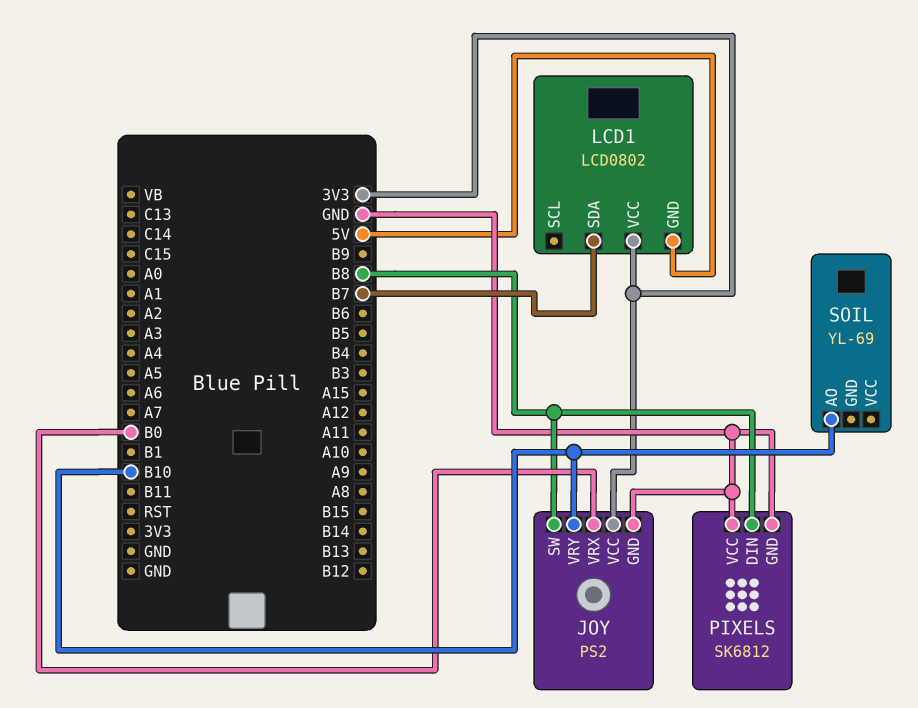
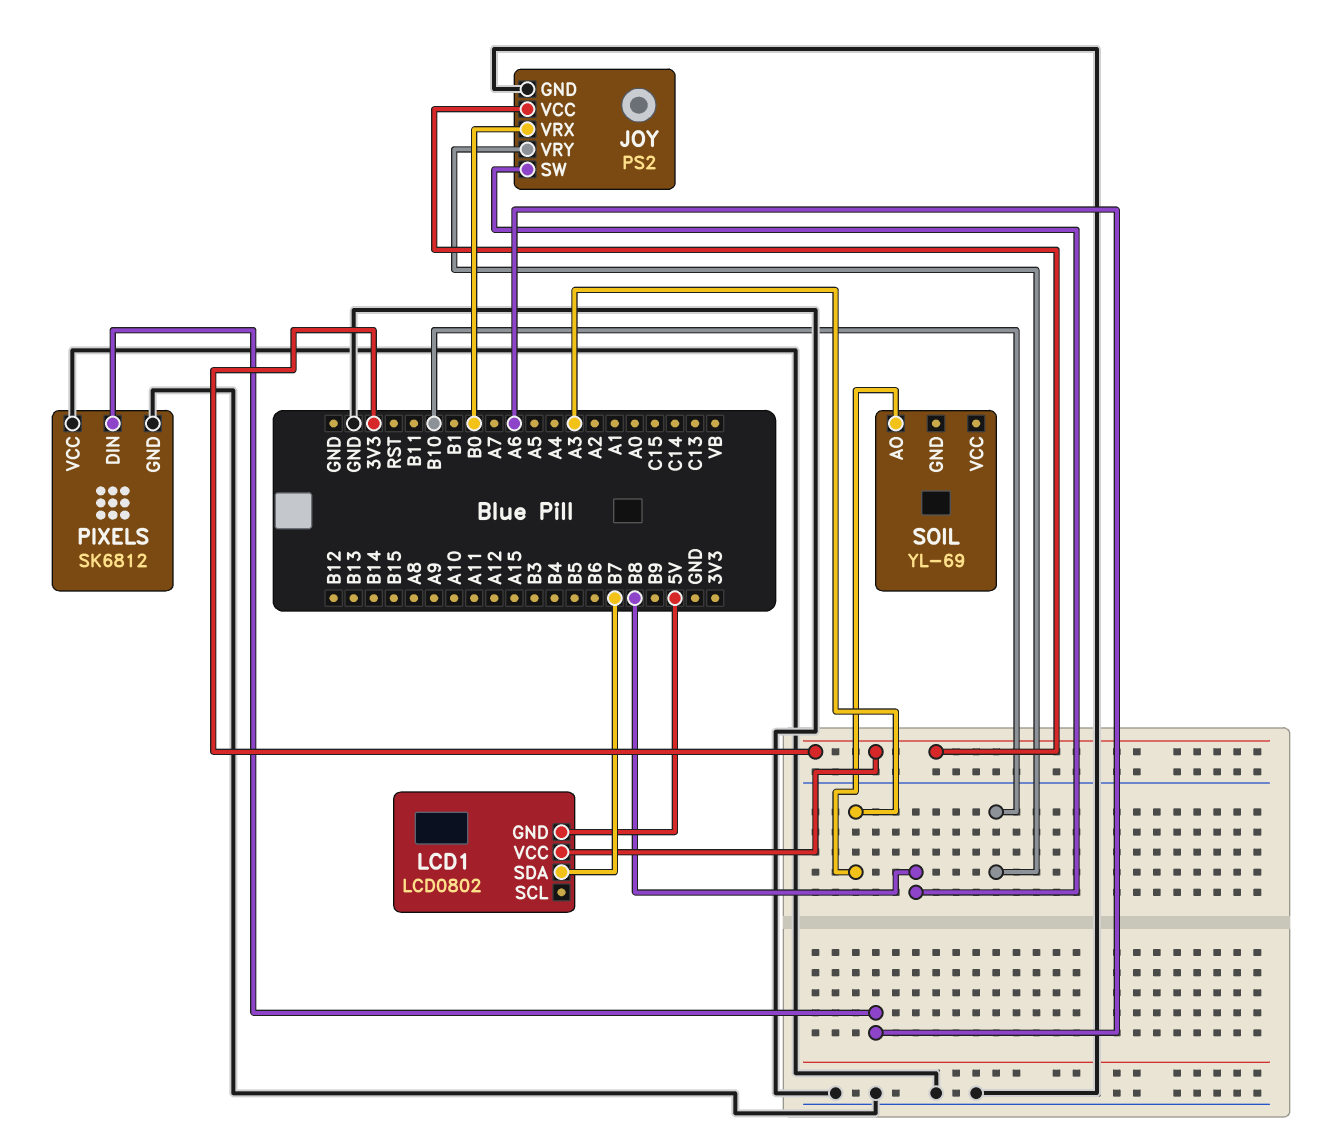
PIXELS pin DIN: B8 -> A6
SOIL pin AO: B10 -> A3

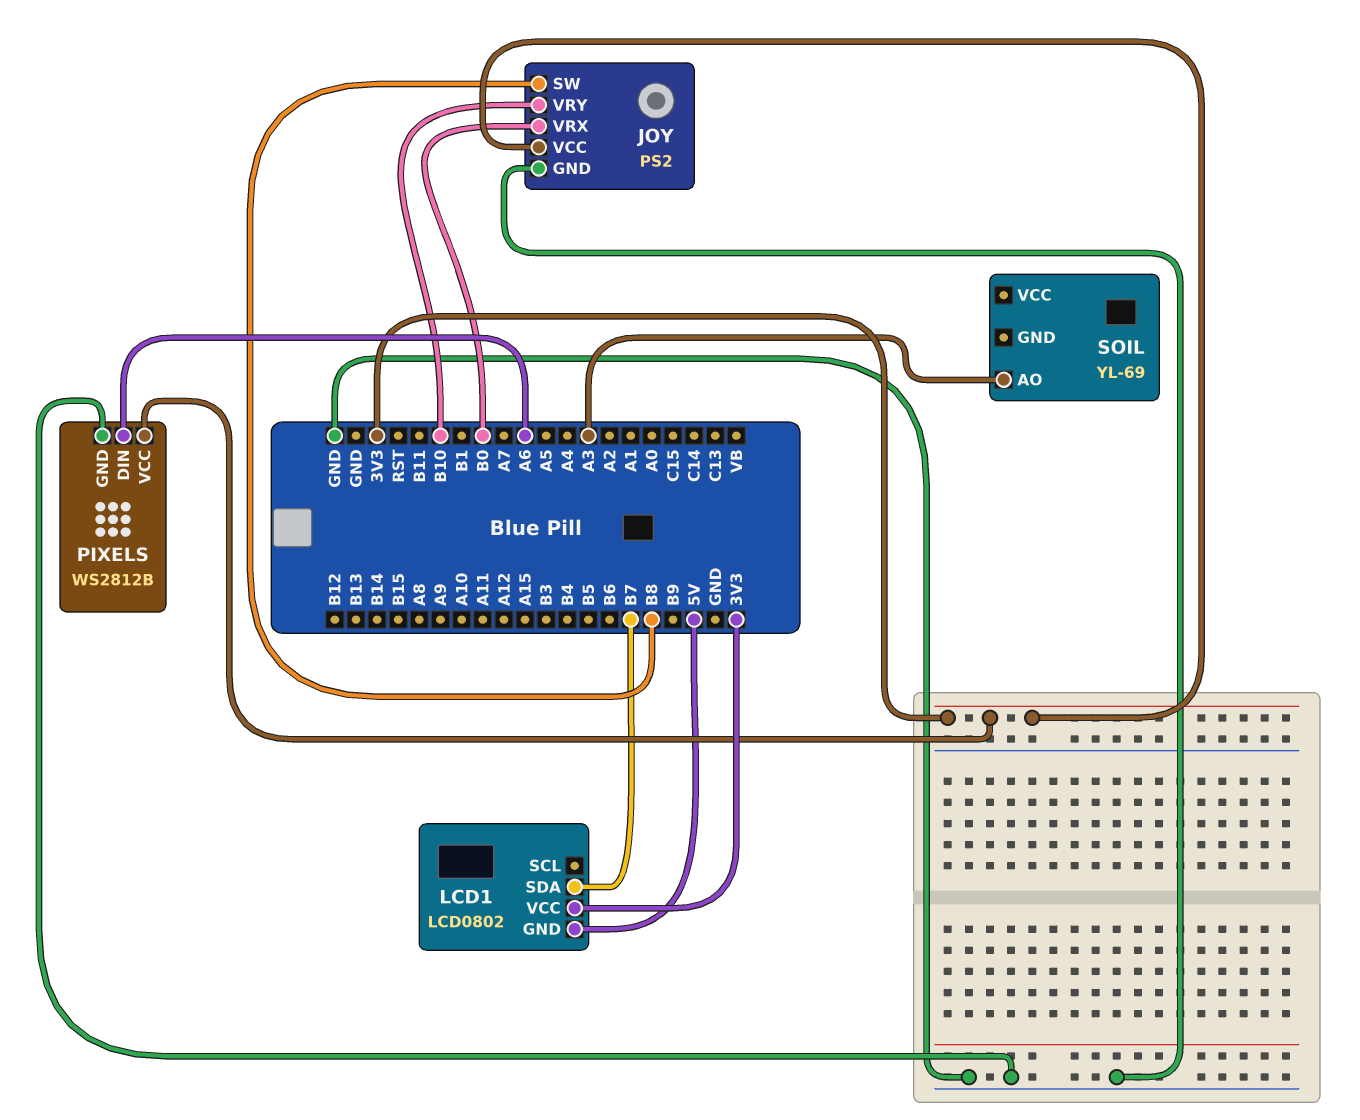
PIXELS: SK6812 -> WS2812B
PIXELS pin VCC: GND -> 3V3

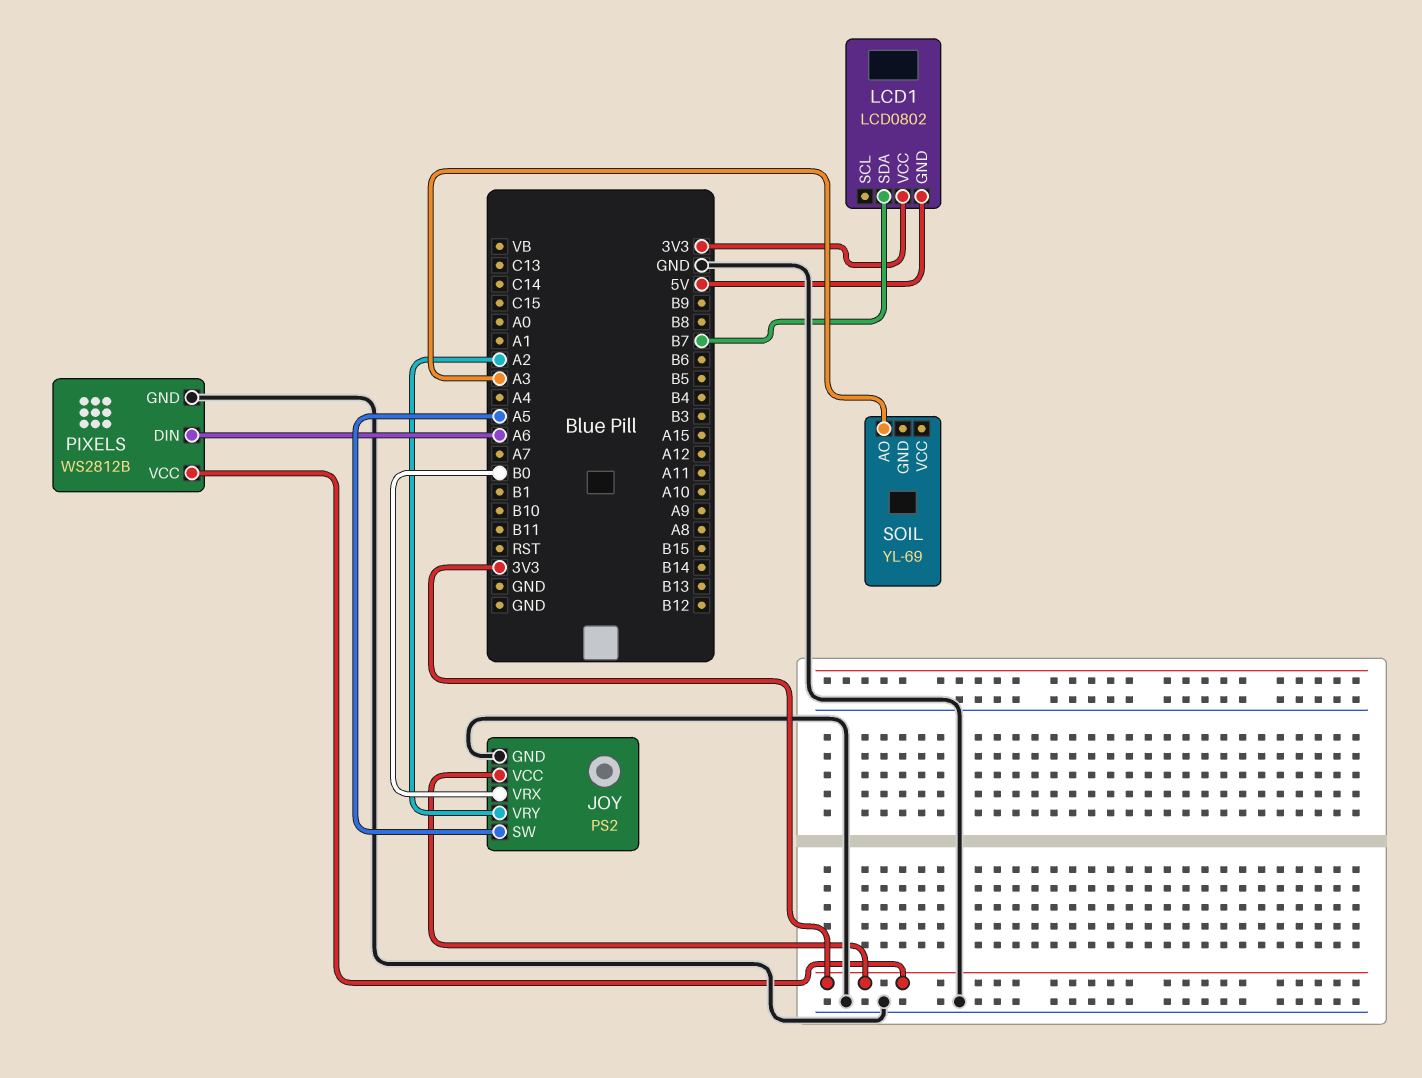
JOY pin SW: B8 -> A5
JOY pin VRY: B10 -> A2

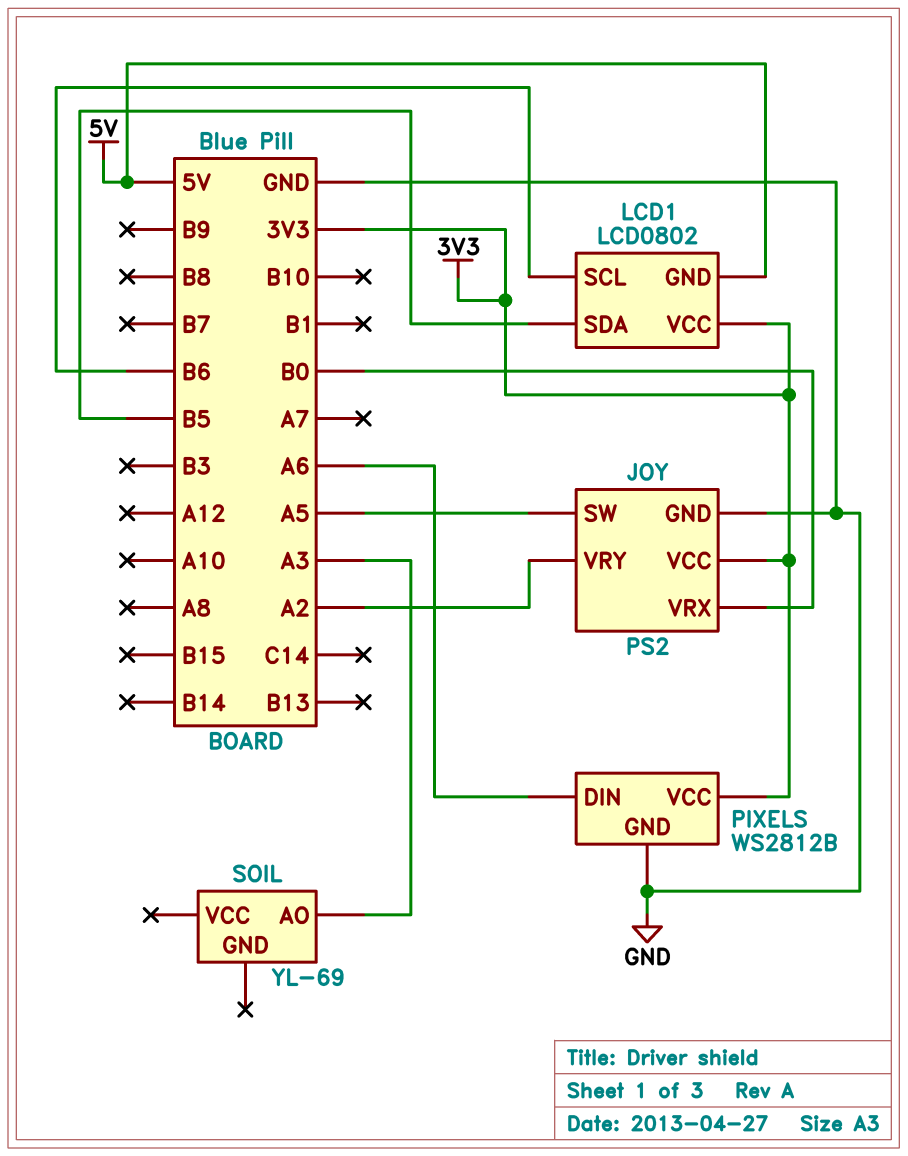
LCD1 pin SCL: none -> B6
LCD1 pin SDA: B7 -> B5

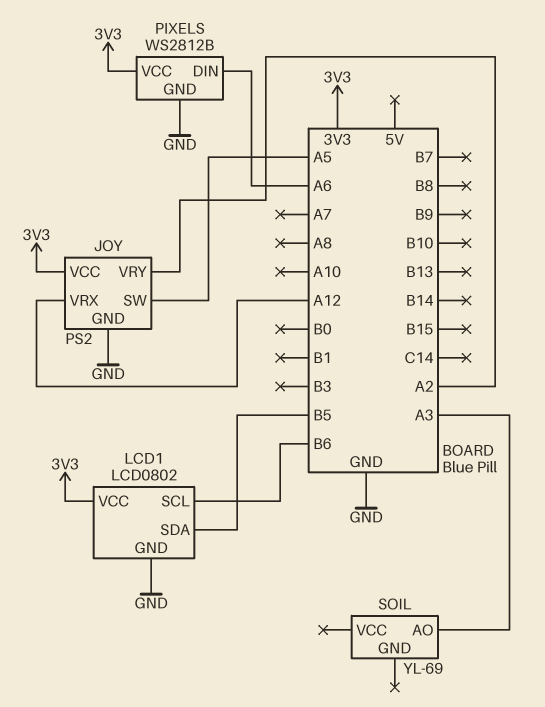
JOY pin VRX: B0 -> A12
LCD1 pin GND: 5V -> GND

